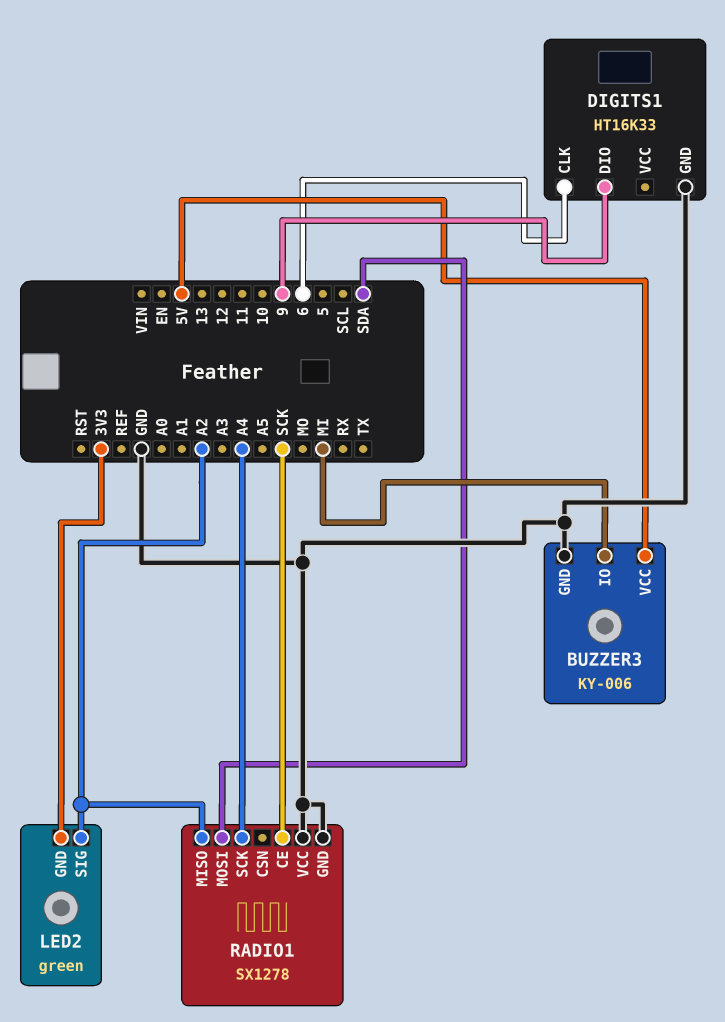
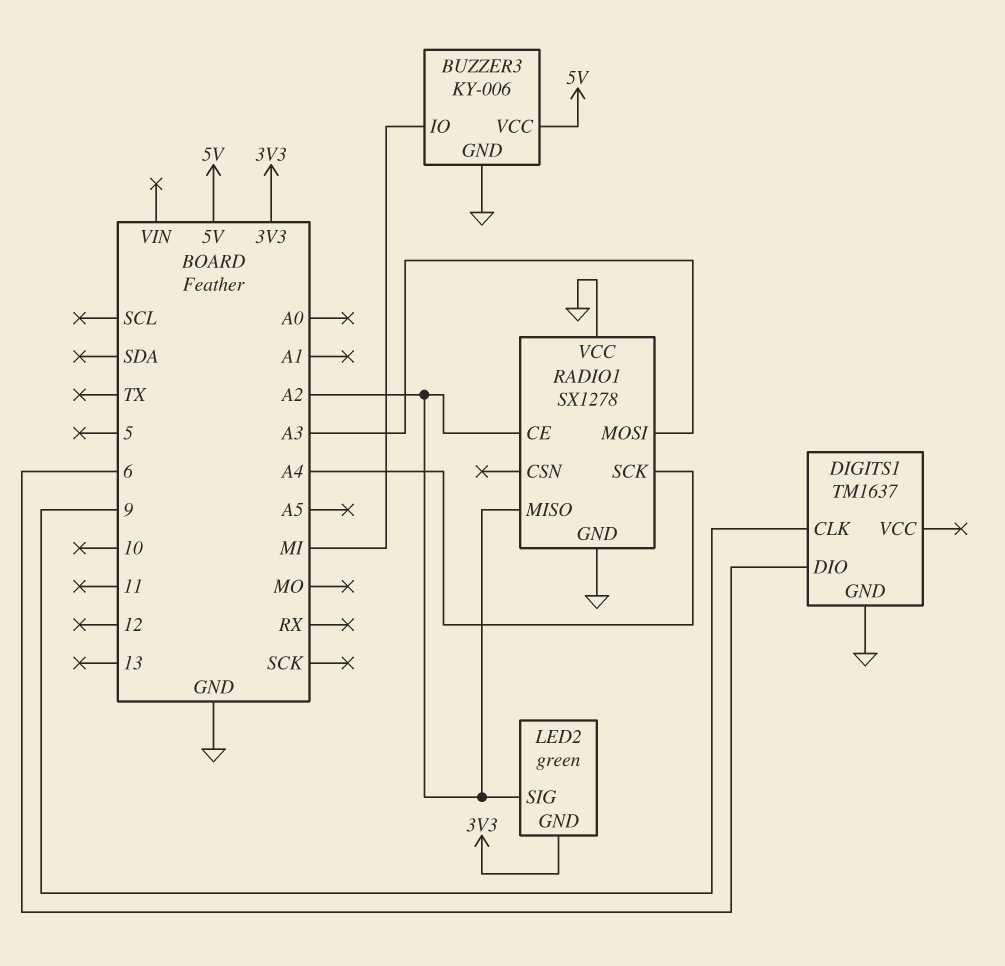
DIGITS1: HT16K33 -> TM1637
DIGITS1 pin CLK: 6 -> 9
DIGITS1 pin DIO: 9 -> 6
RADIO1 pin CE: SCK -> A2
RADIO1 pin MOSI: SDA -> A3

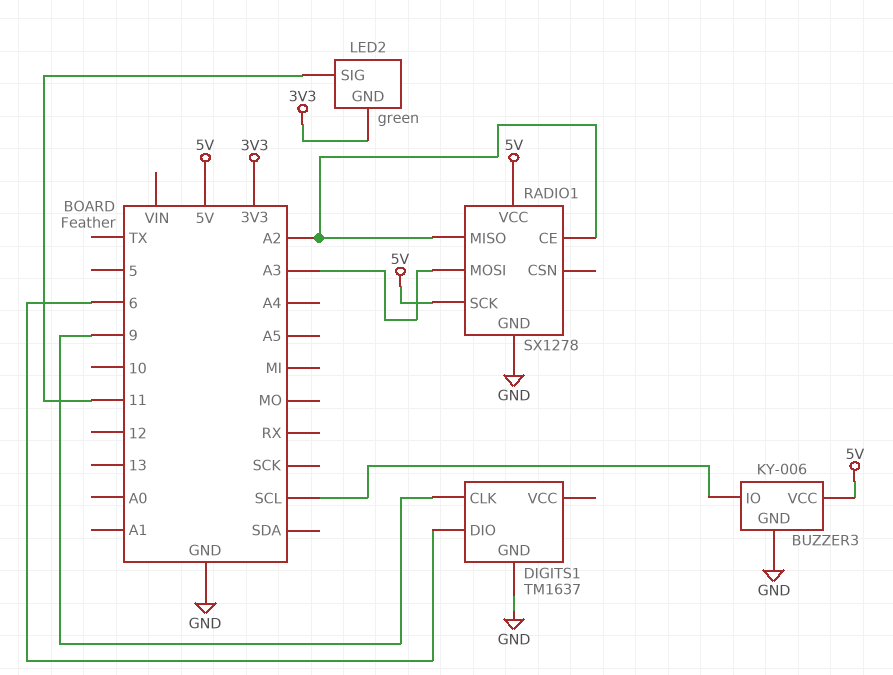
BUZZER3 pin IO: MI -> SCL
LED2 pin SIG: A2 -> 11
RADIO1 pin SCK: A4 -> 5V
RADIO1 pin VCC: GND -> 5V

